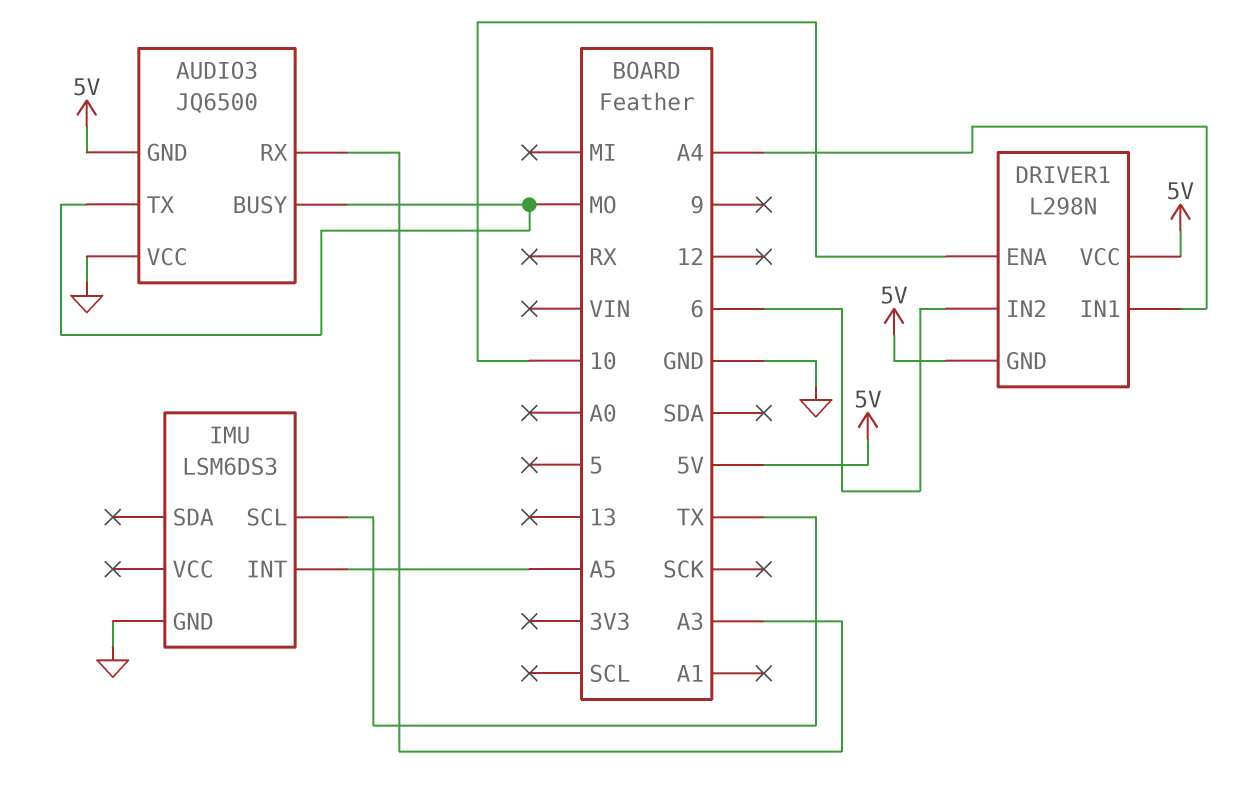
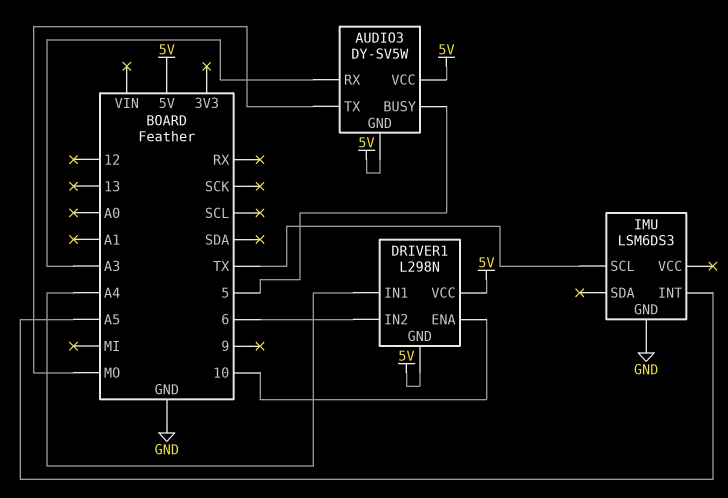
AUDIO3: JQ6500 -> DY-SV5W
AUDIO3 pin BUSY: MO -> 5
AUDIO3 pin VCC: GND -> 5V

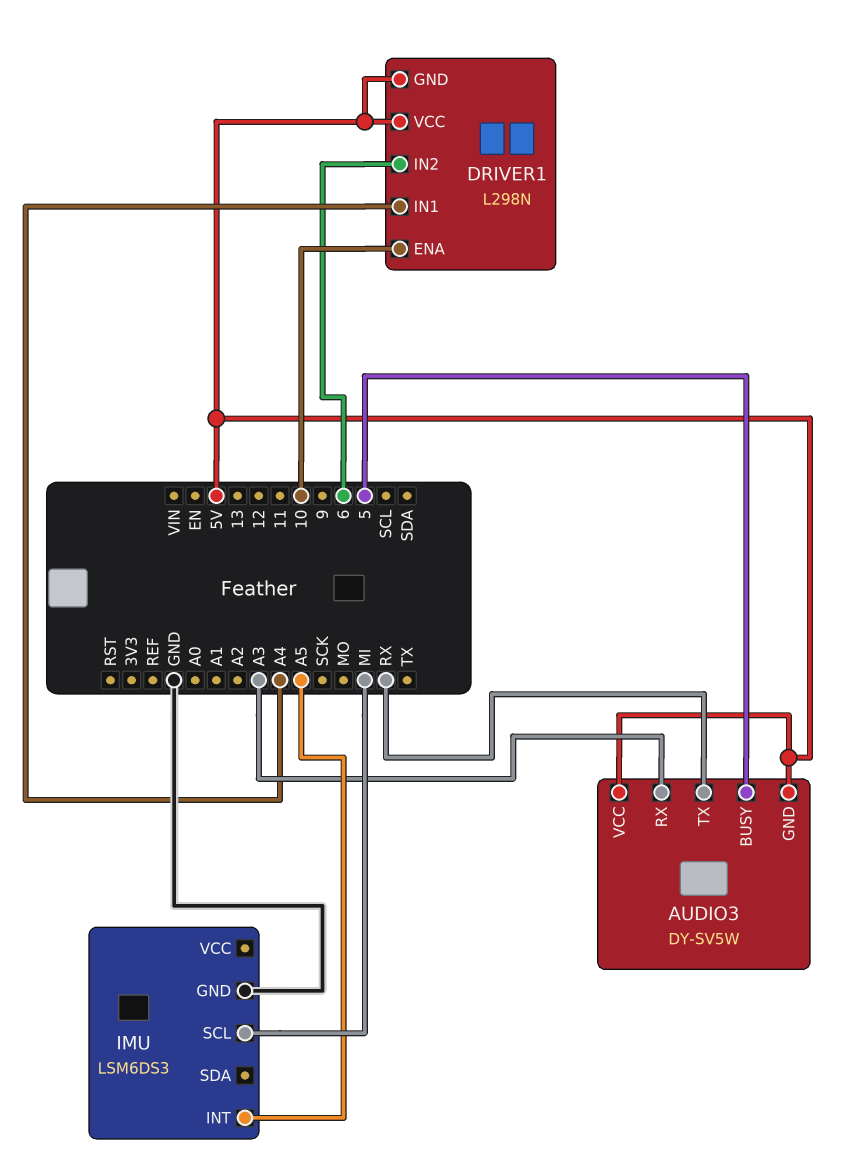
AUDIO3 pin TX: MO -> RX
IMU pin SCL: TX -> MI

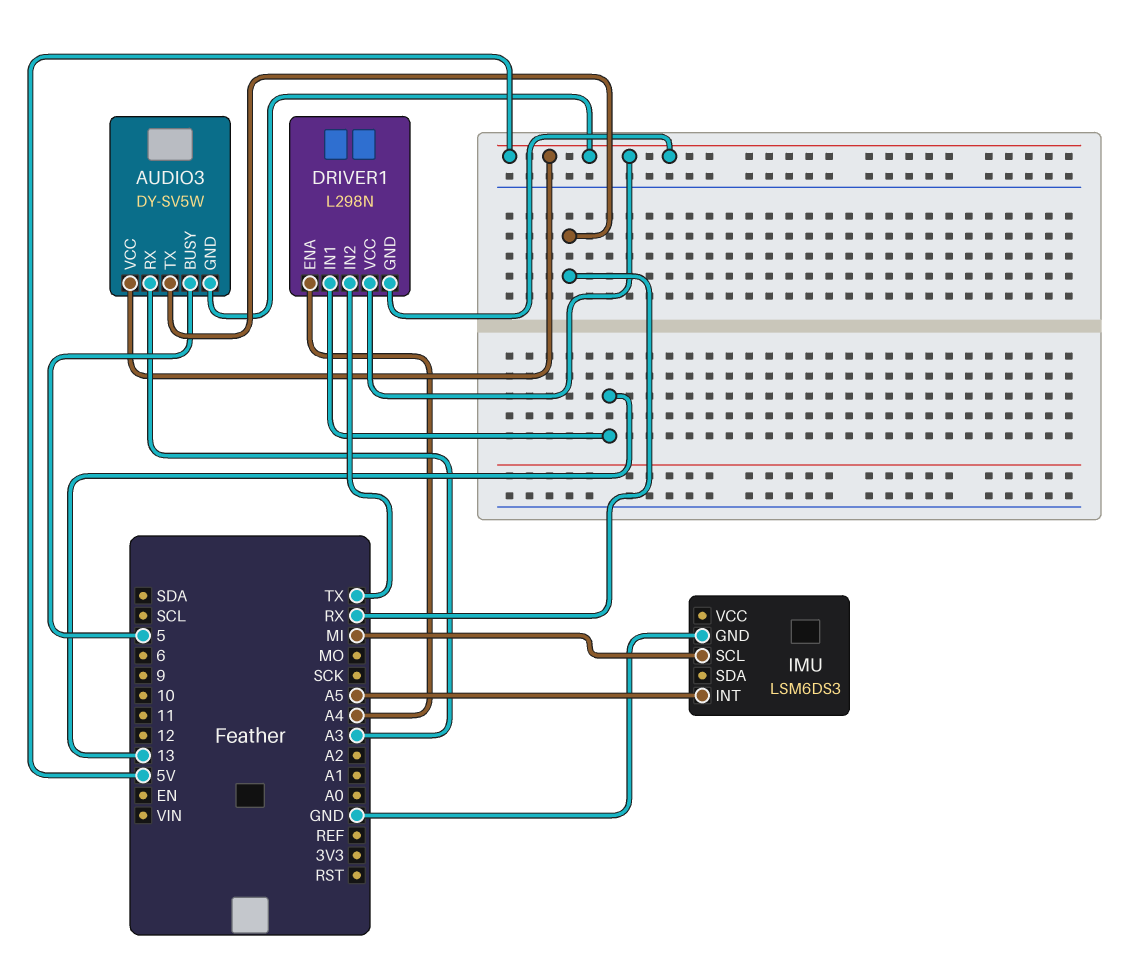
DRIVER1 pin ENA: 10 -> A4
DRIVER1 pin IN1: A4 -> 13
DRIVER1 pin IN2: 6 -> TX

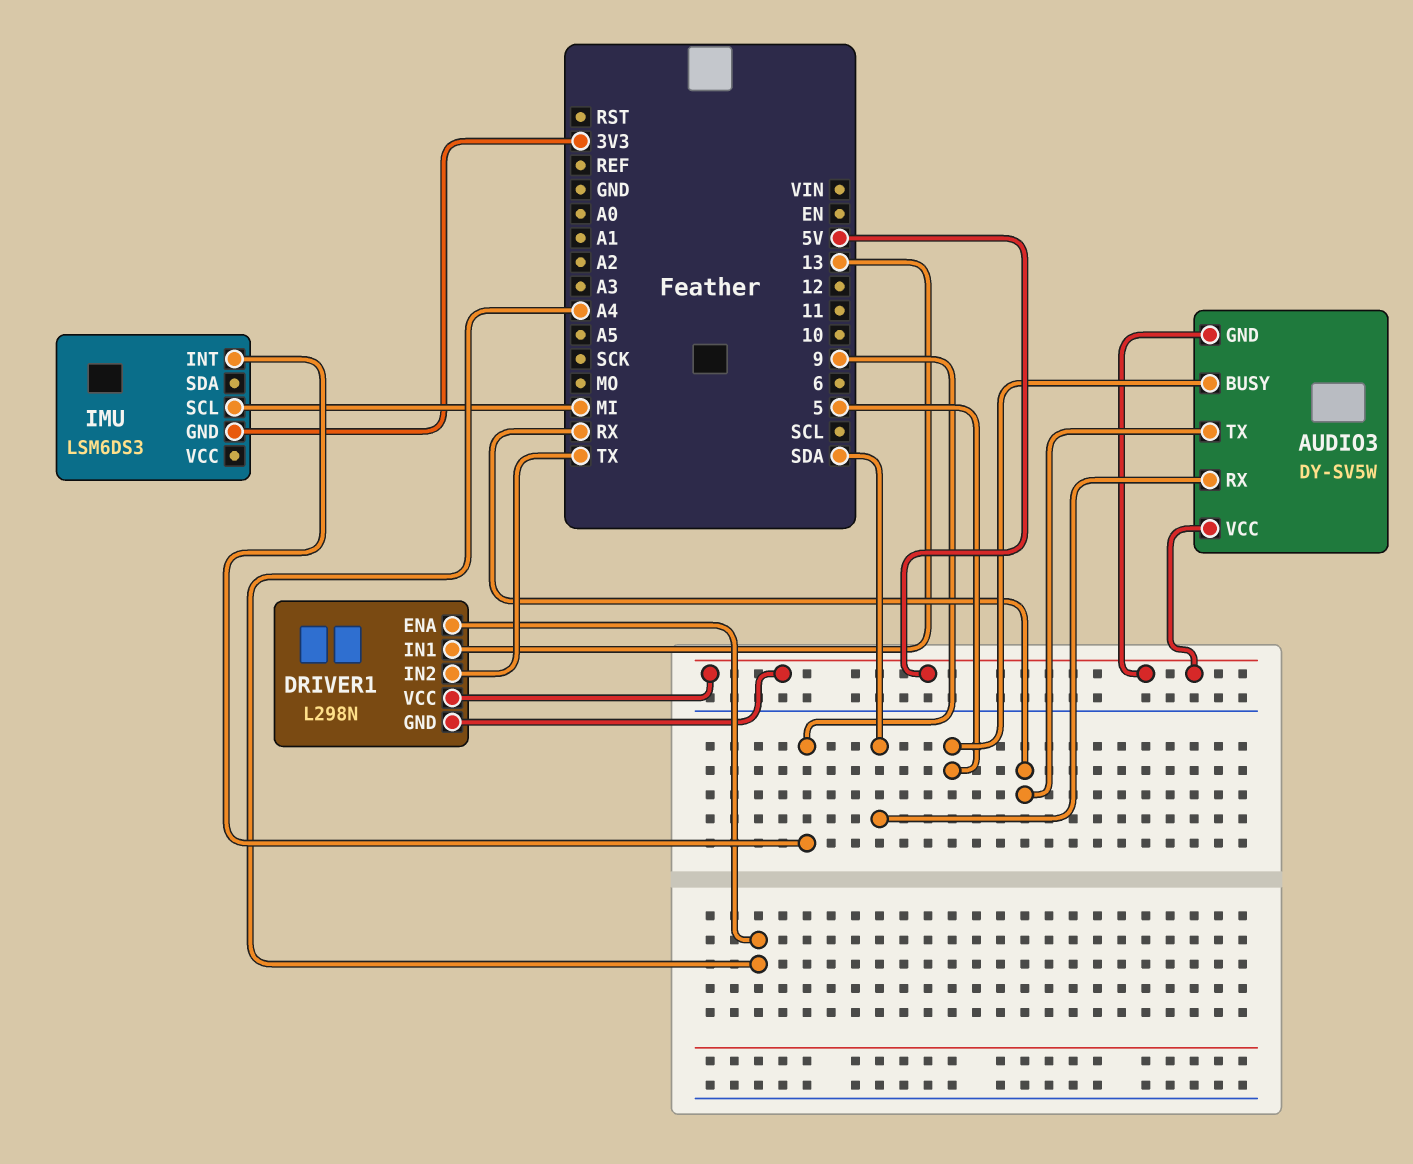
AUDIO3 pin RX: A3 -> SDA
IMU pin GND: GND -> 3V3
IMU pin INT: A5 -> 9

